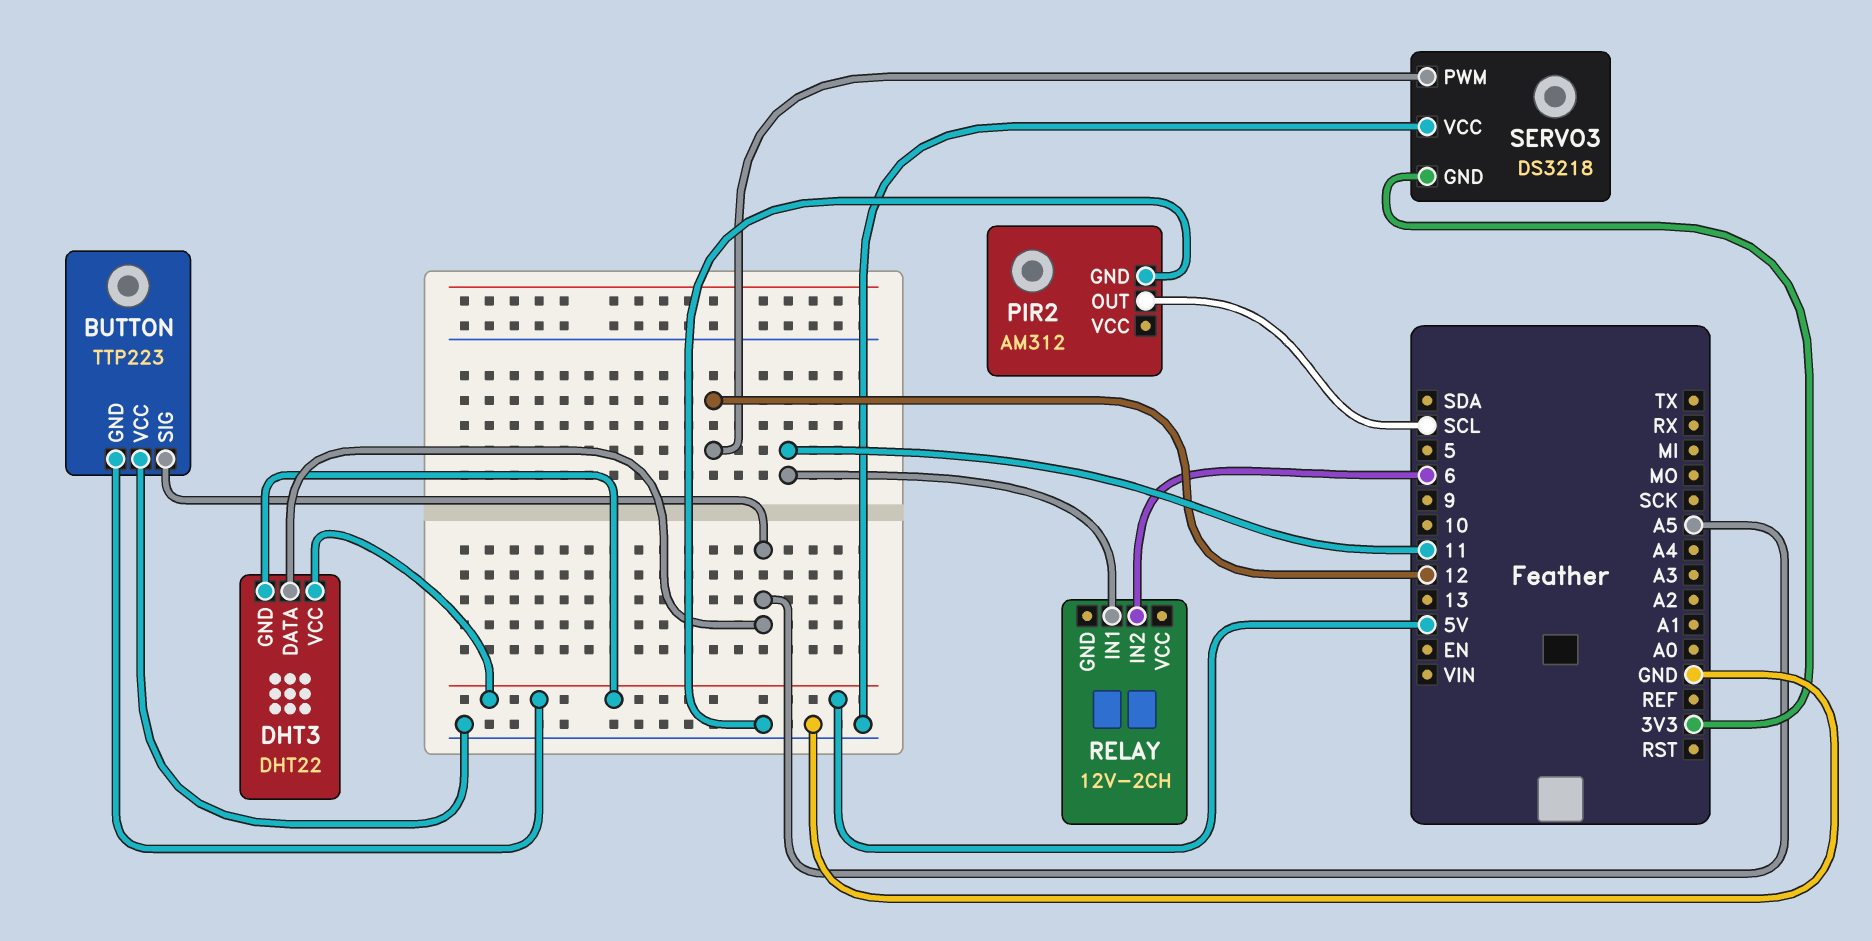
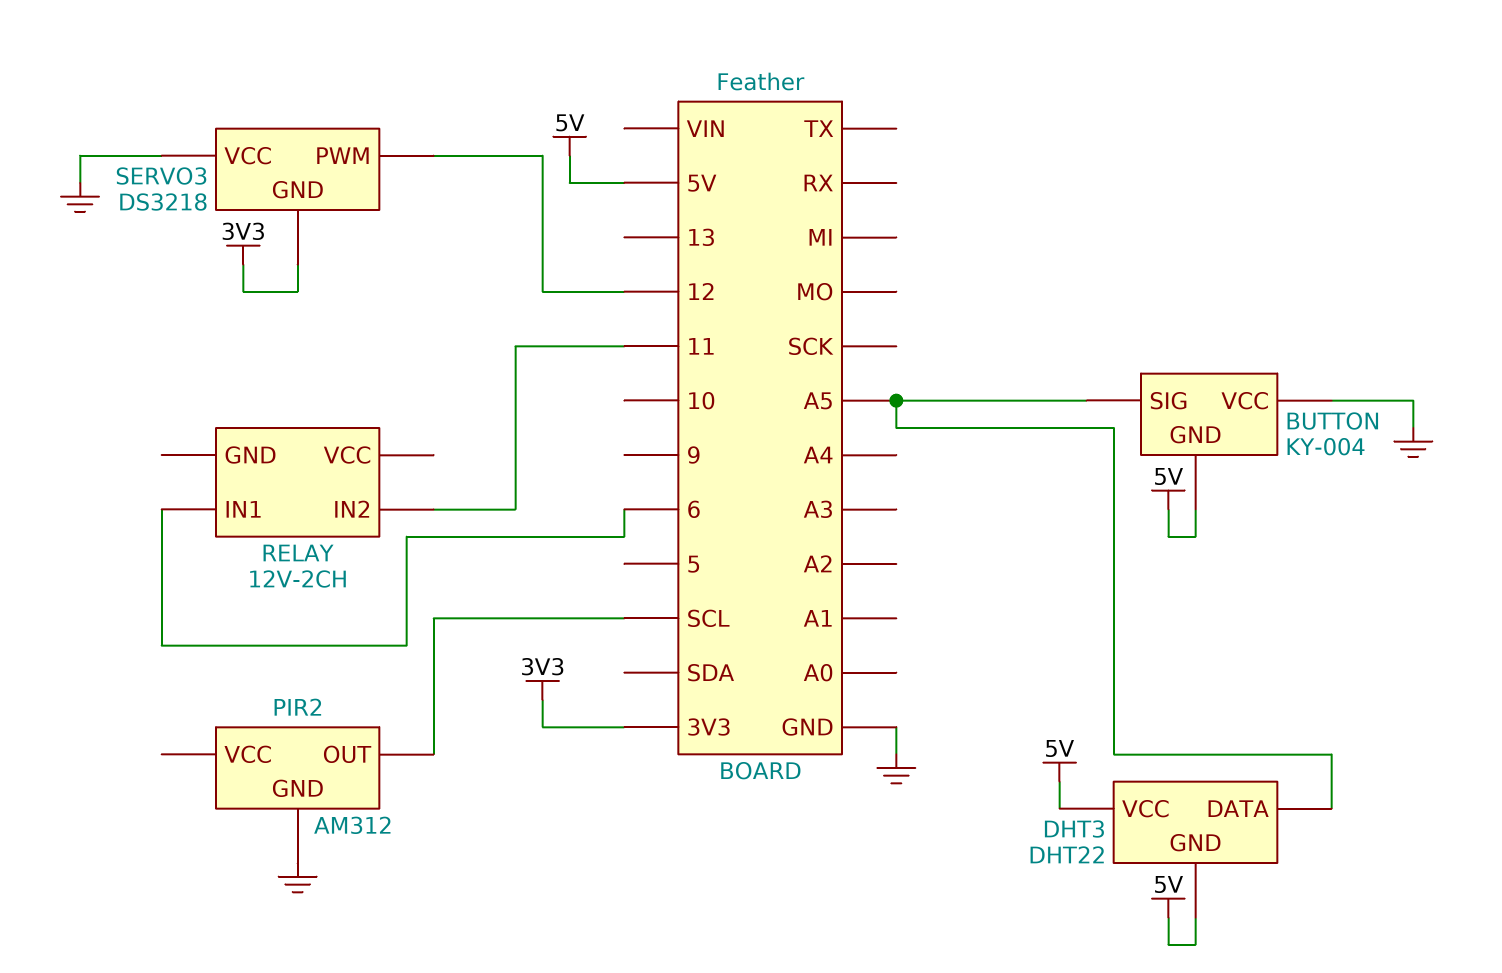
BUTTON: TTP223 -> KY-004
RELAY pin IN1: 11 -> 6
RELAY pin IN2: 6 -> 11

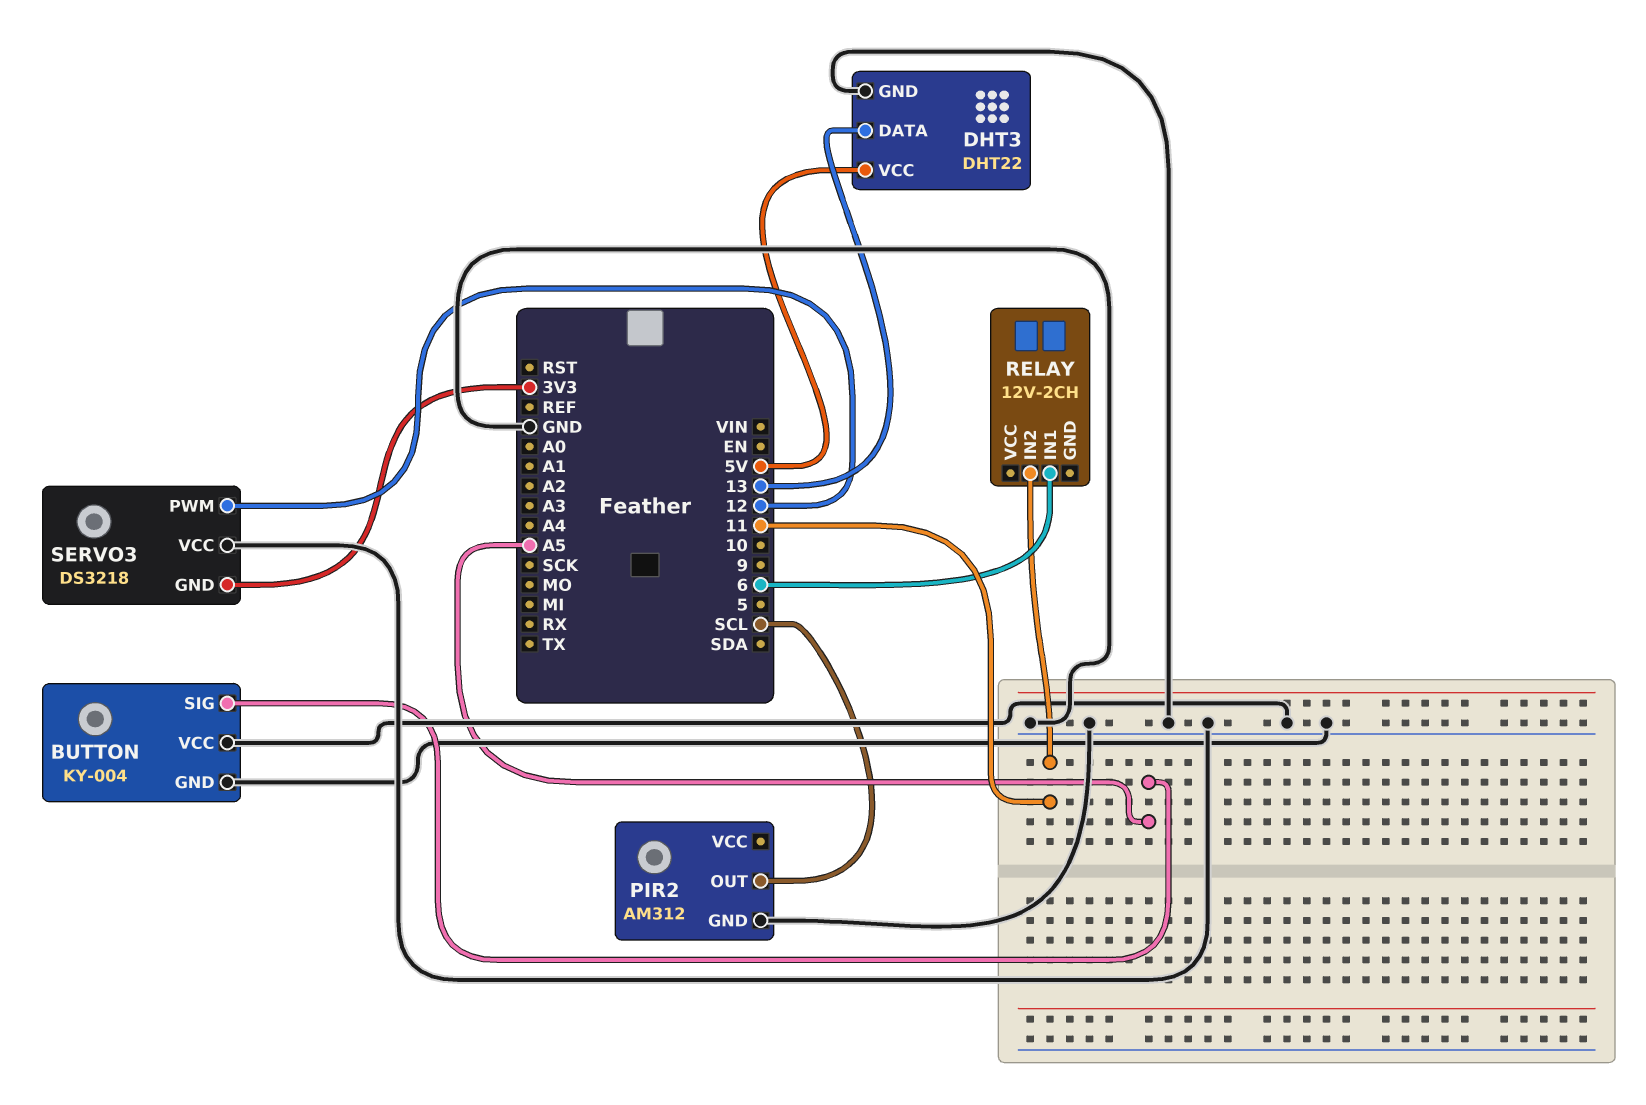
BUTTON pin GND: 5V -> GND
DHT3 pin DATA: A5 -> 13
DHT3 pin GND: 5V -> GND

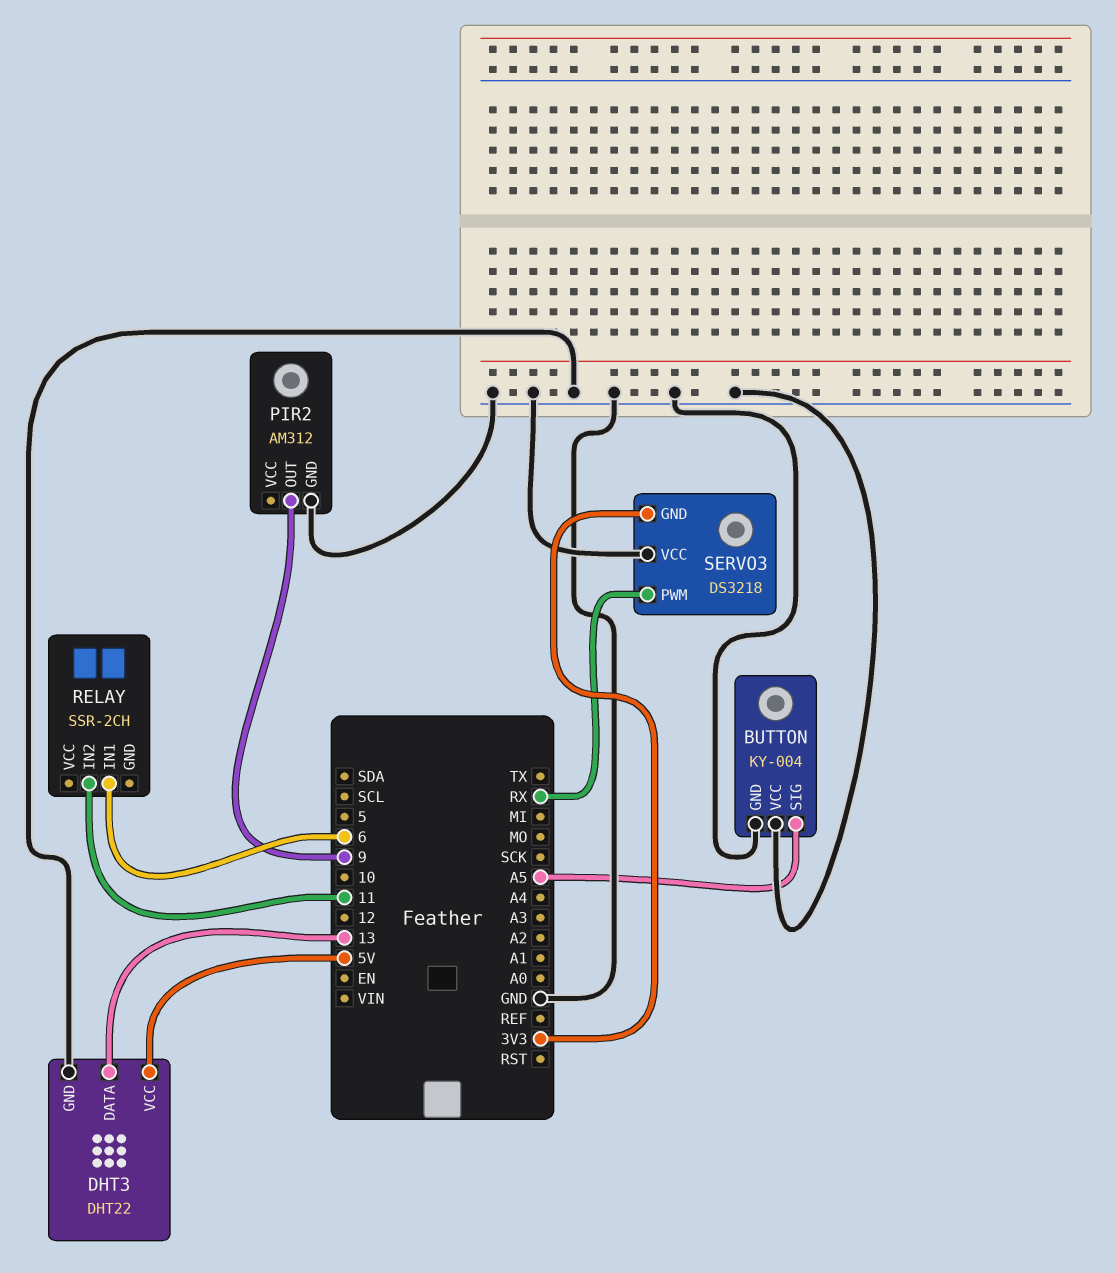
PIR2 pin OUT: SCL -> 9
RELAY: 12V-2CH -> SSR-2CH
SERVO3 pin PWM: 12 -> RX

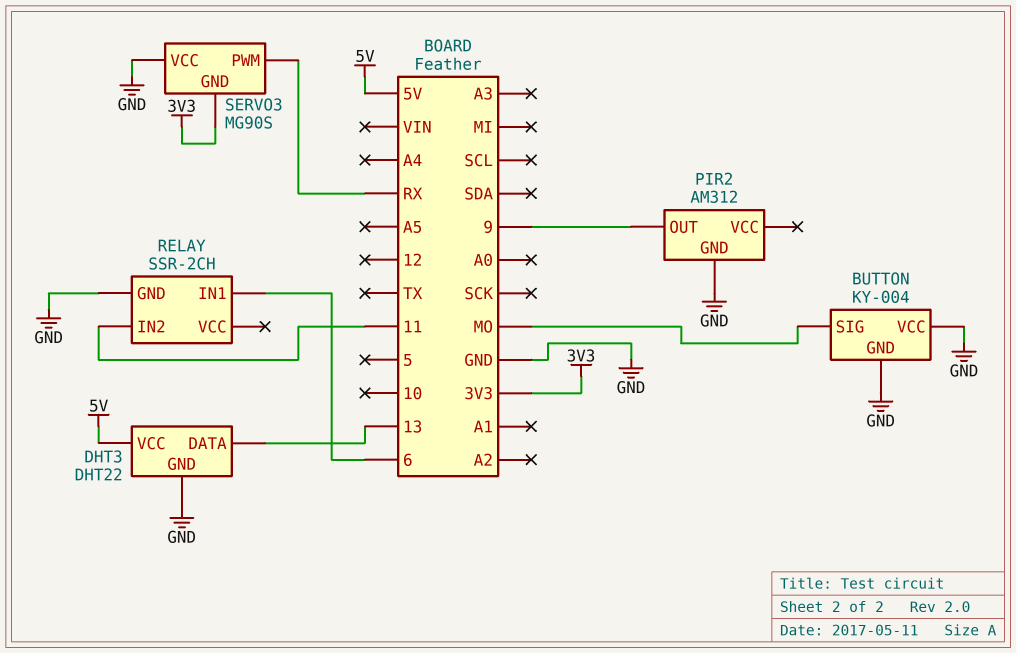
BUTTON pin SIG: A5 -> MO
RELAY pin GND: none -> GND
SERVO3: DS3218 -> MG90S

